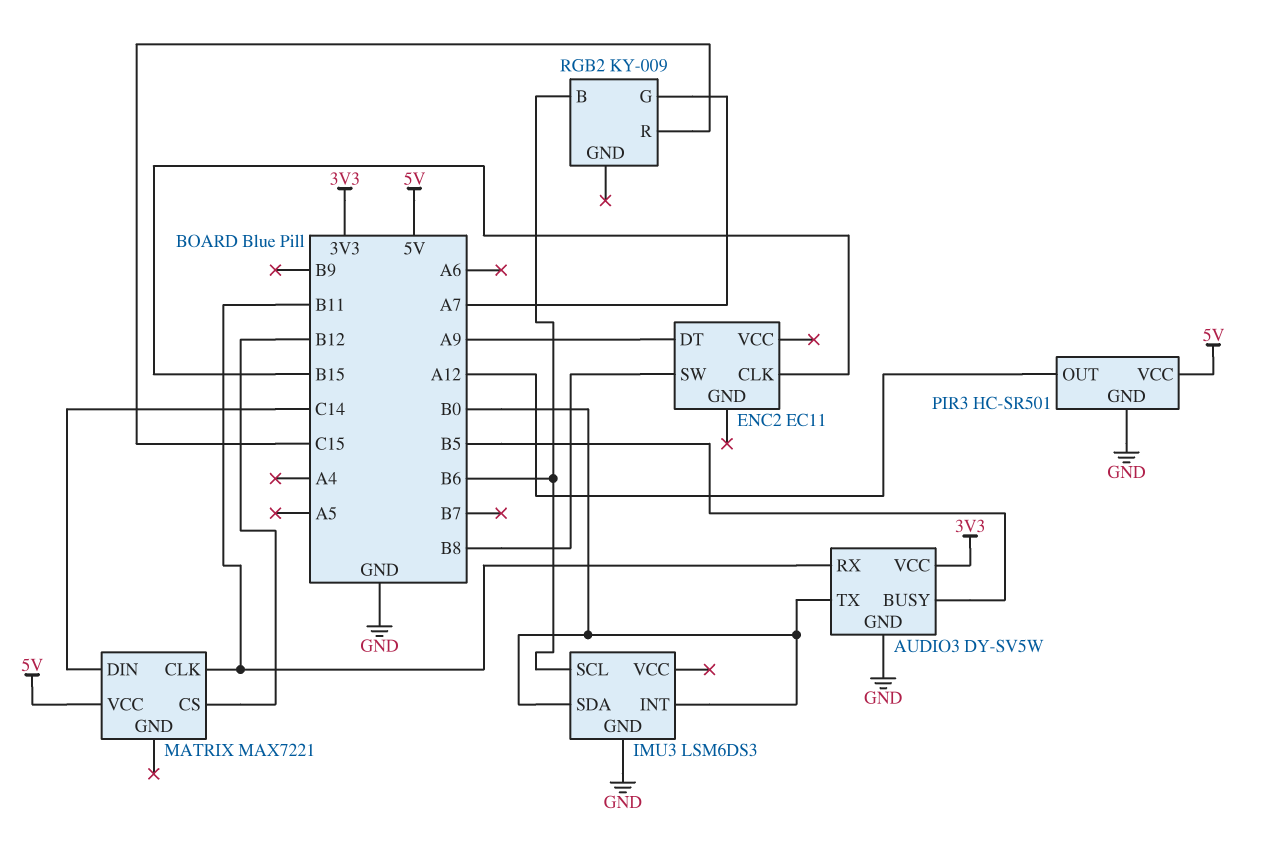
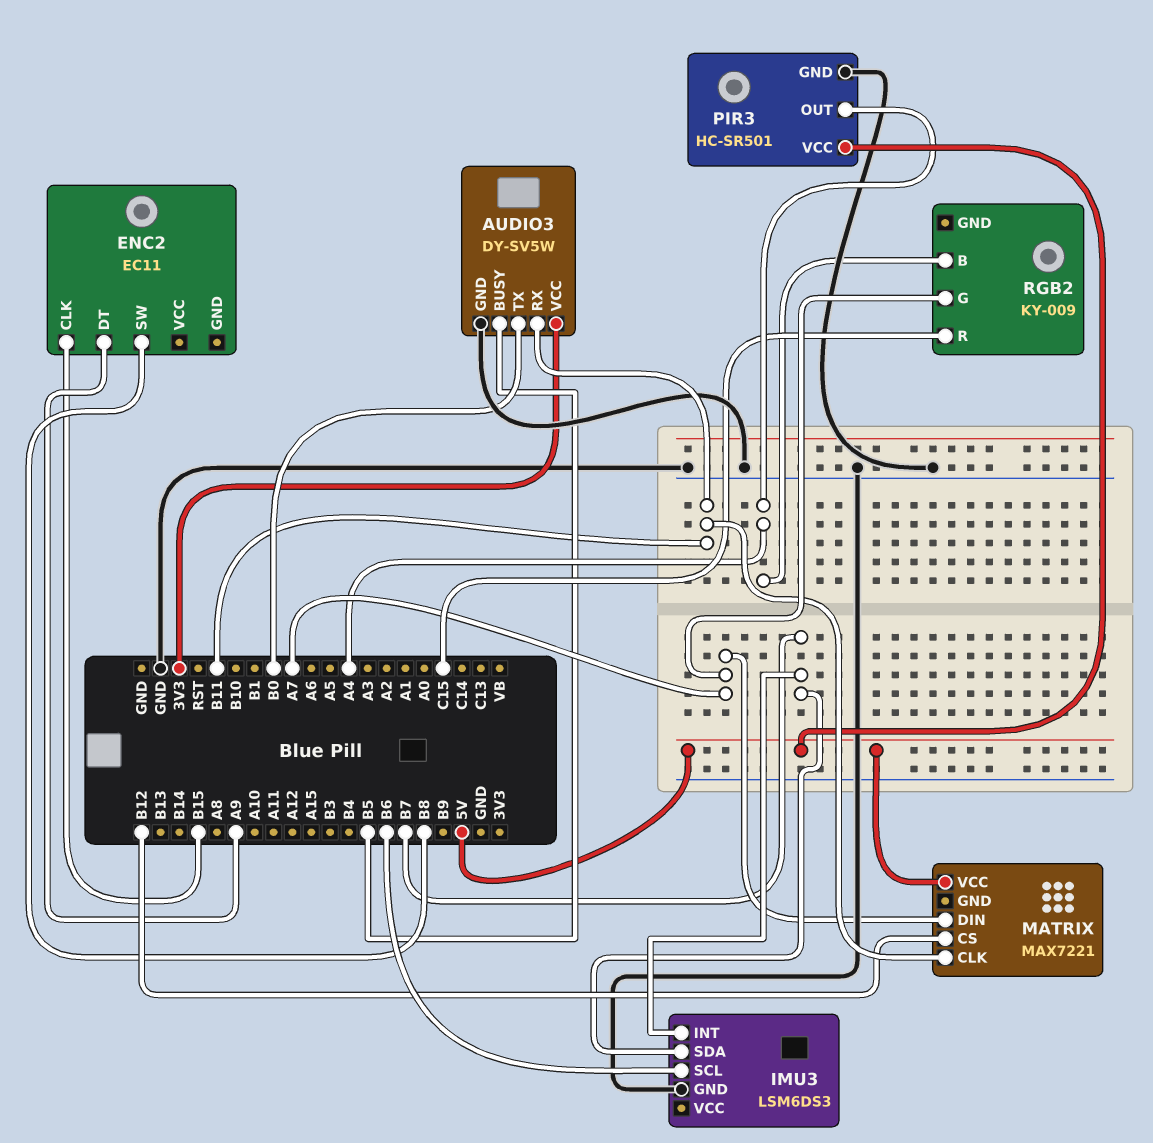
IMU3 pin INT: B0 -> B7
IMU3 pin SDA: B0 -> B7
MATRIX pin DIN: C14 -> A7
PIR3 pin OUT: A12 -> A4
RGB2 pin B: B6 -> A4

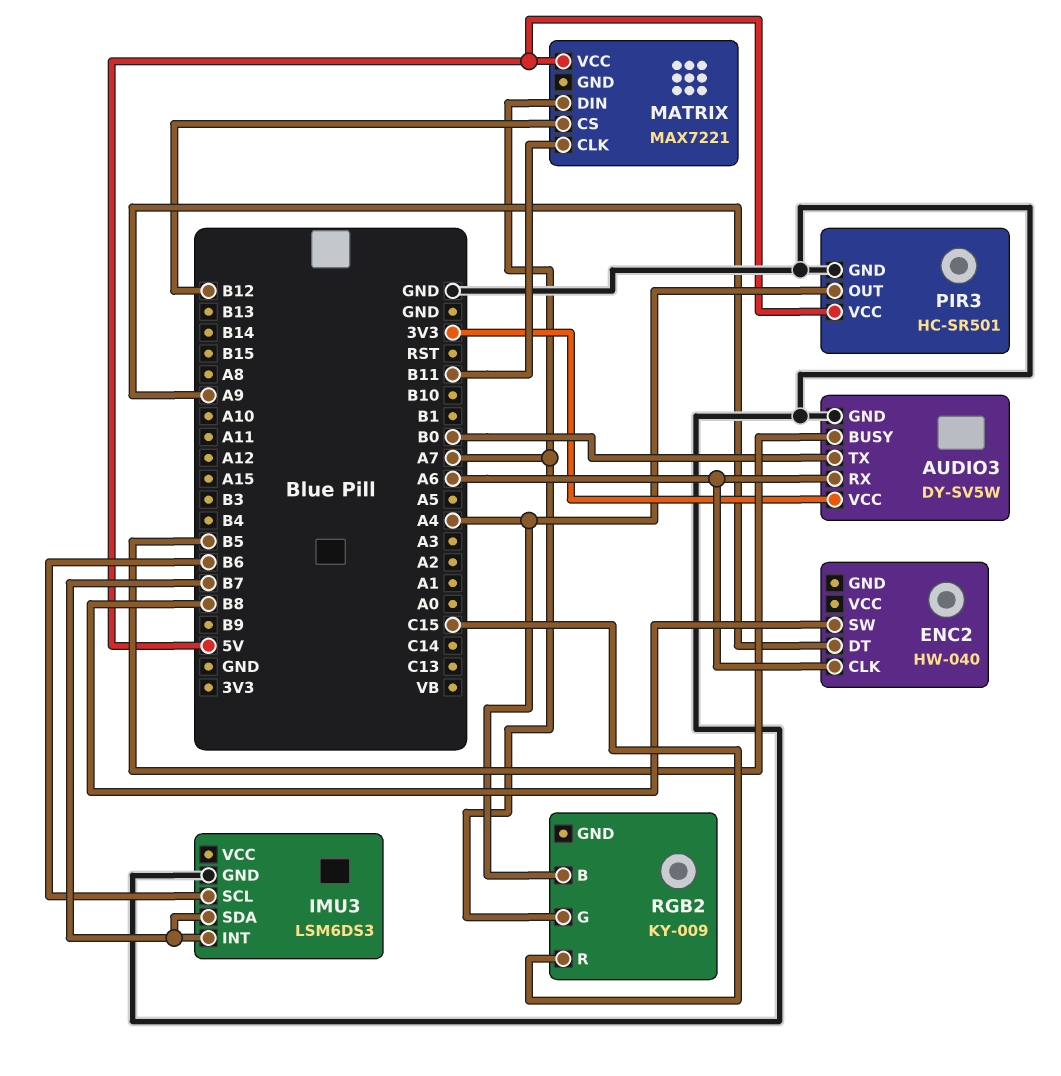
AUDIO3 pin RX: B11 -> A6
ENC2: EC11 -> HW-040
ENC2 pin CLK: B15 -> A6

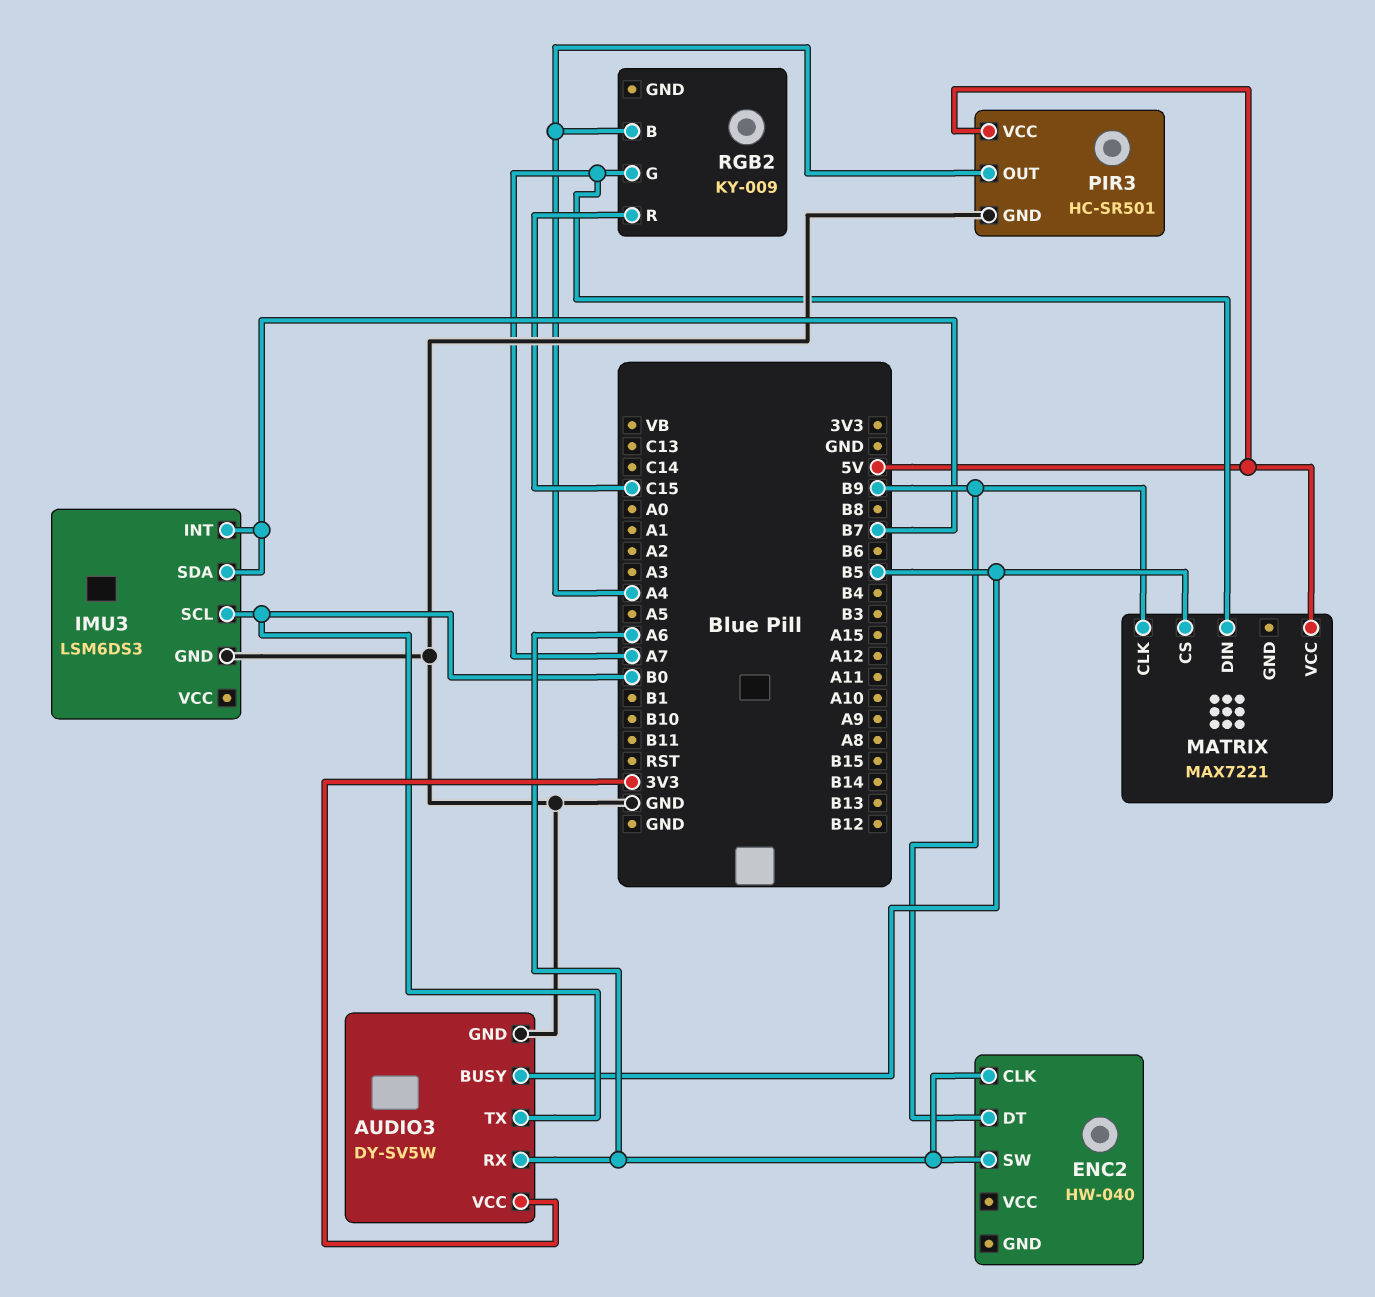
ENC2 pin DT: A9 -> B9
ENC2 pin SW: B8 -> A6
IMU3 pin SCL: B6 -> B0
MATRIX pin CLK: B11 -> B9
MATRIX pin CS: B12 -> B5

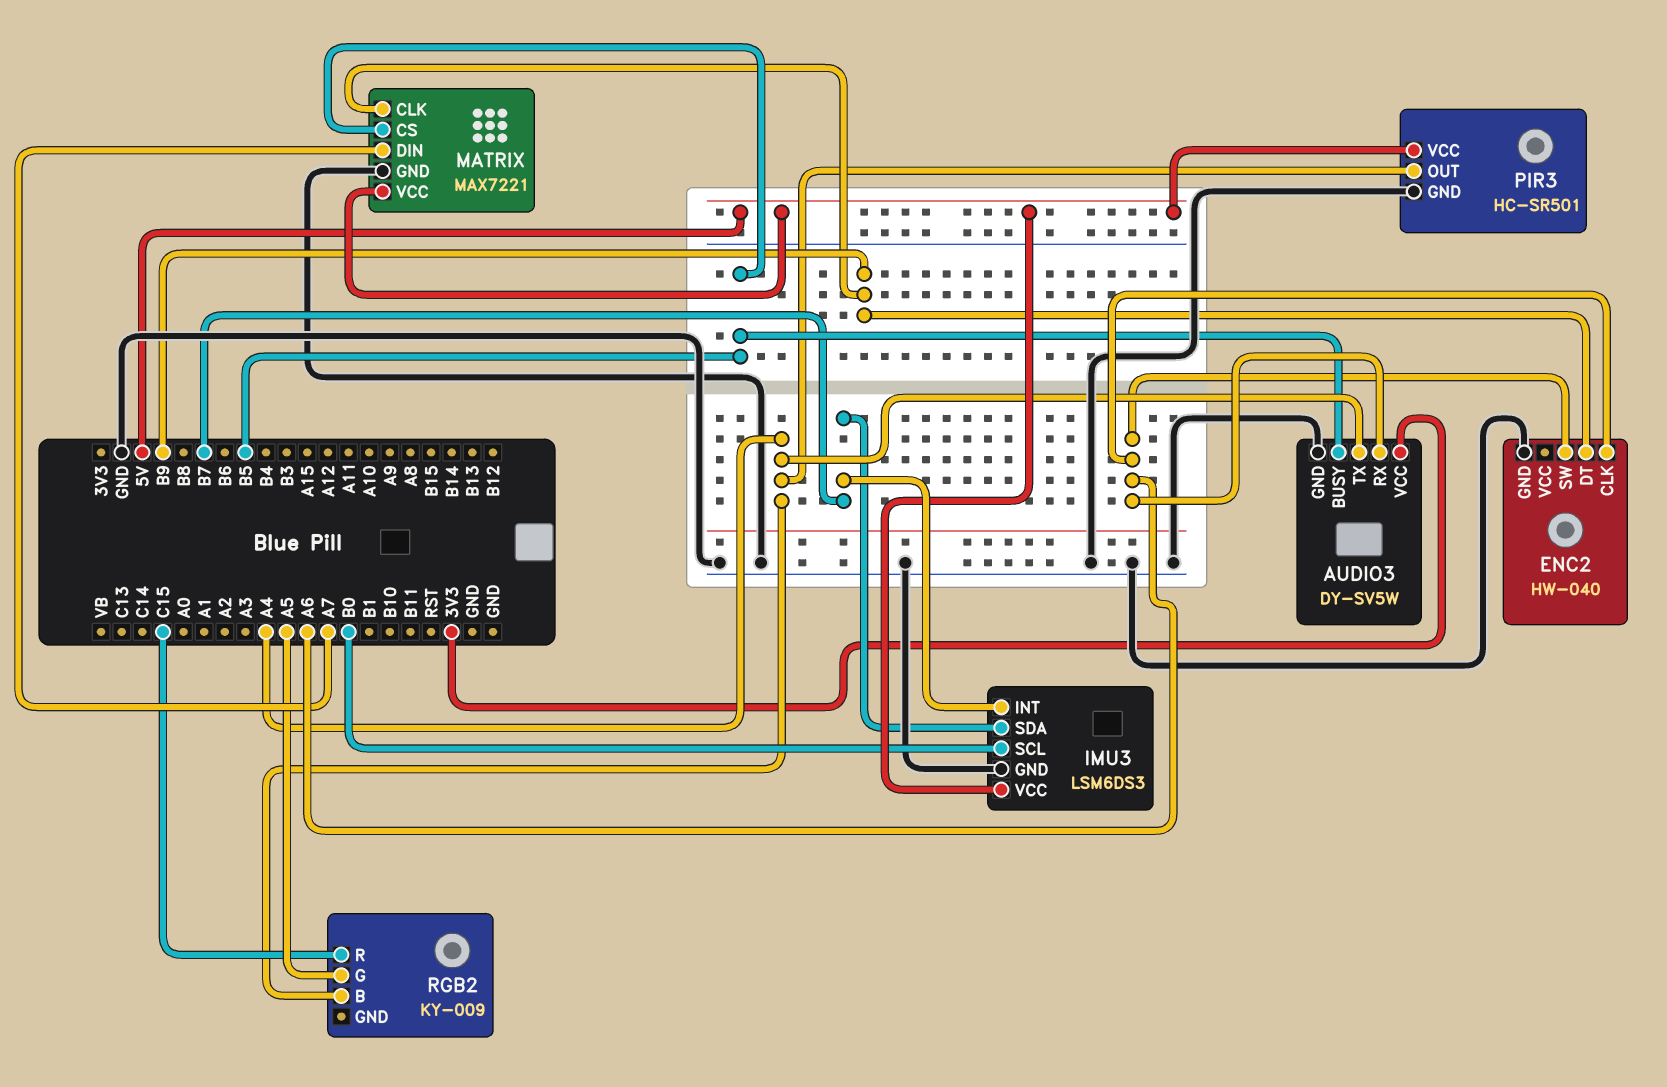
AUDIO3 pin TX: B0 -> A4
ENC2 pin GND: none -> GND
IMU3 pin VCC: none -> 5V
MATRIX pin GND: none -> GND
RGB2 pin G: A7 -> A5

